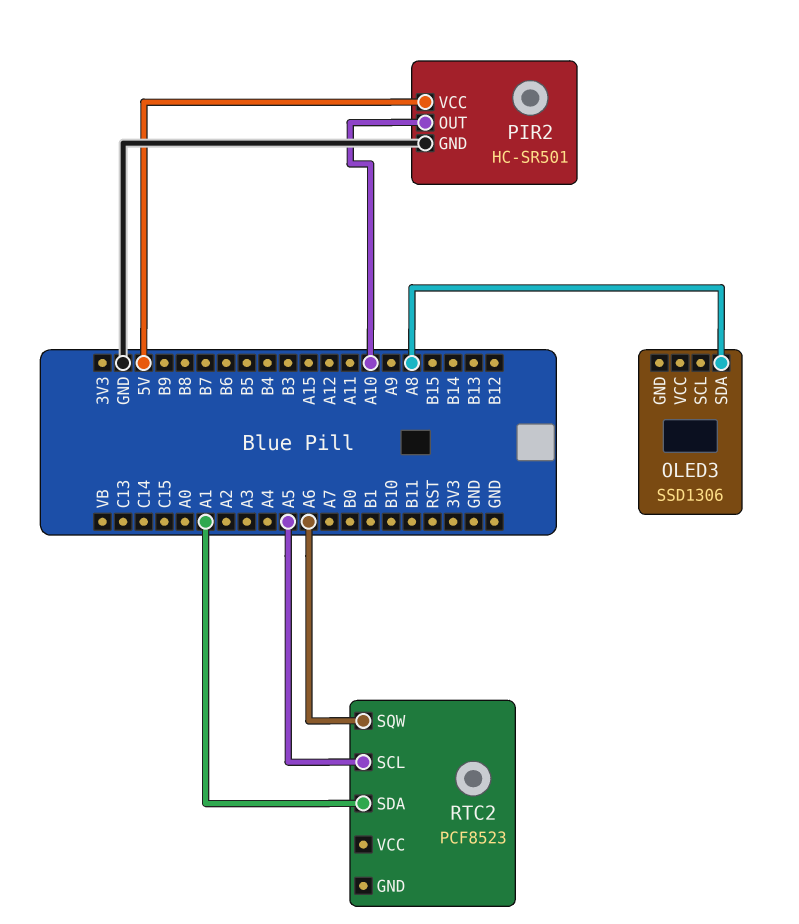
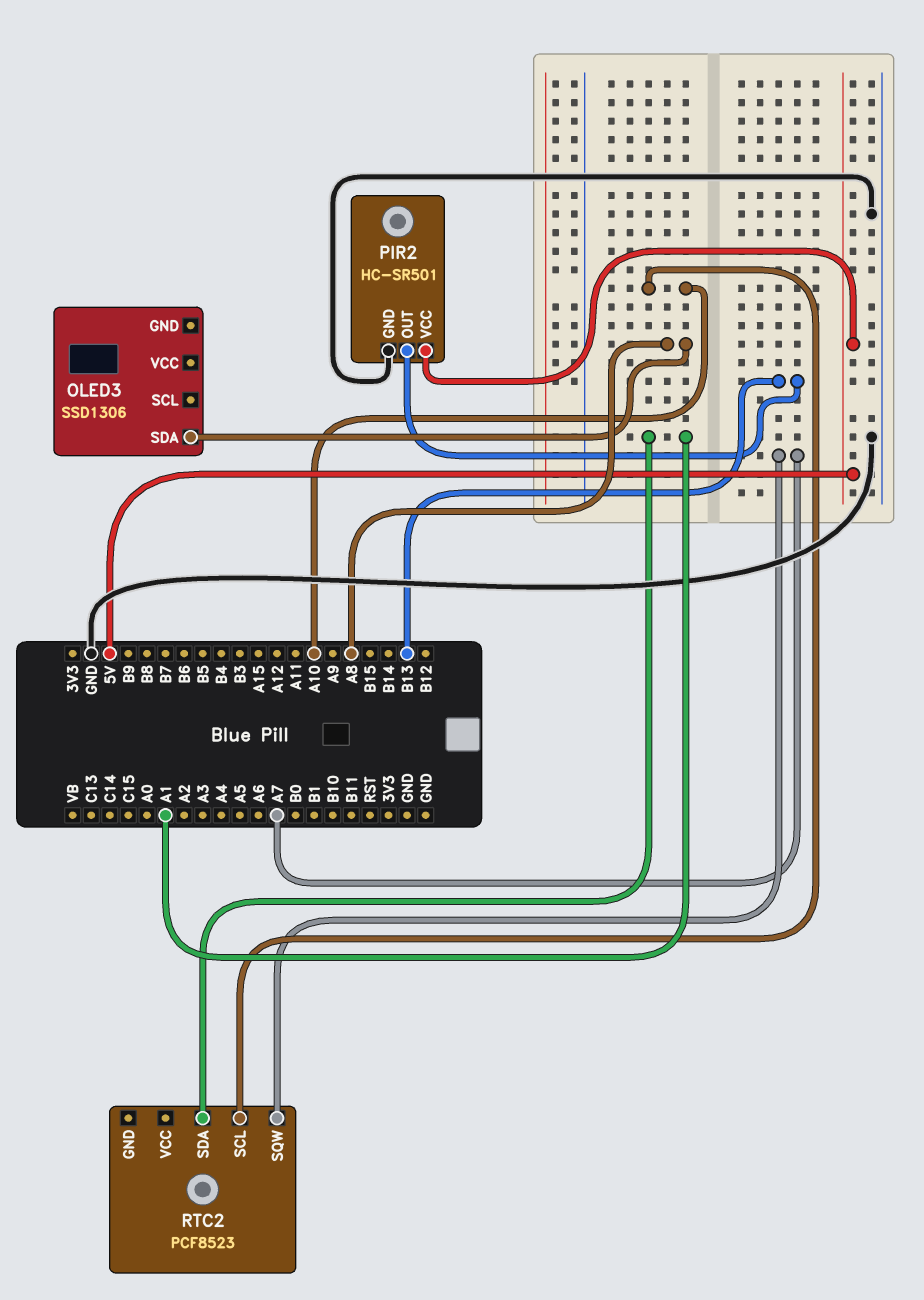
PIR2 pin OUT: A10 -> B13
RTC2 pin SCL: A5 -> A10
RTC2 pin SQW: A6 -> A7

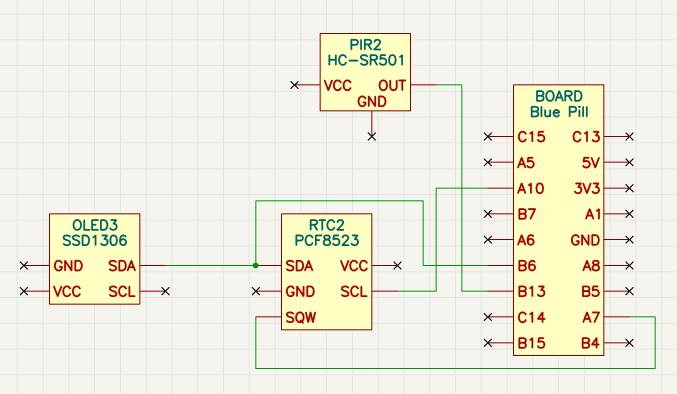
OLED3 pin SDA: A8 -> B6
PIR2 pin GND: GND -> none
PIR2 pin VCC: 5V -> none
RTC2 pin SDA: A1 -> B6

